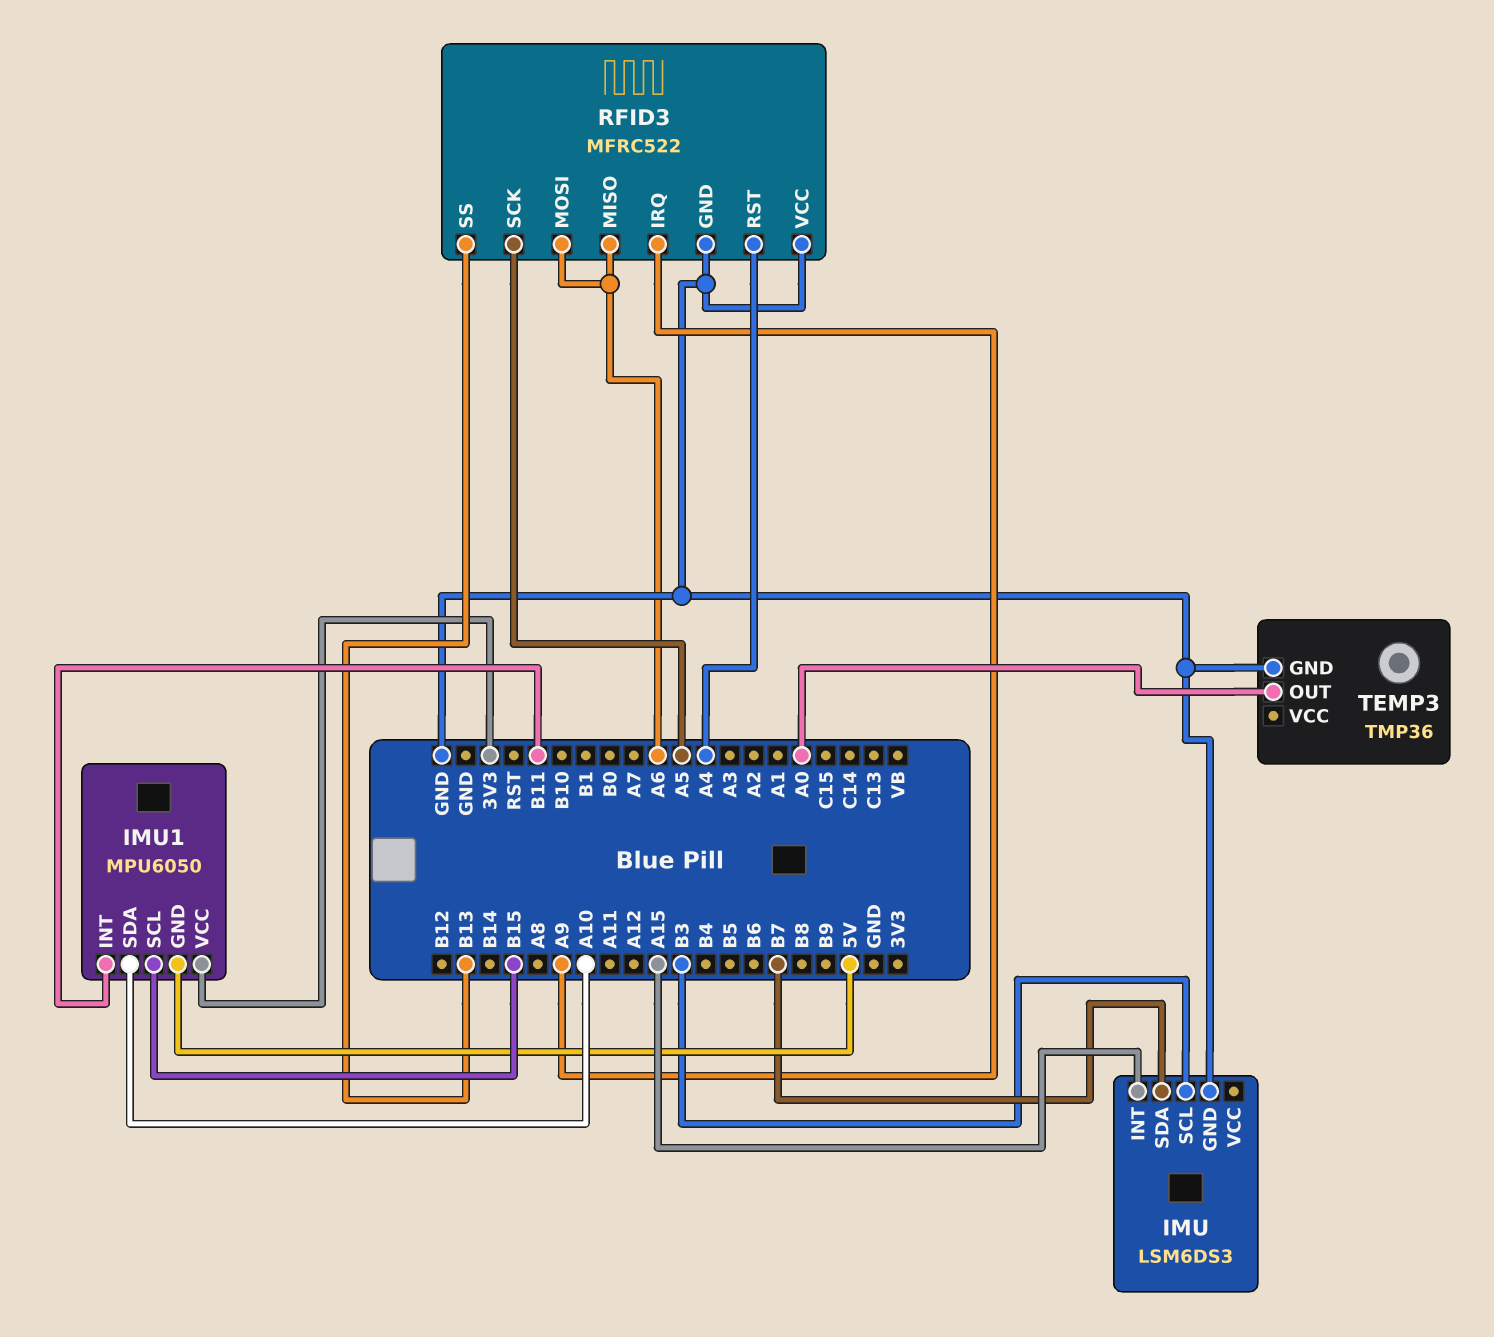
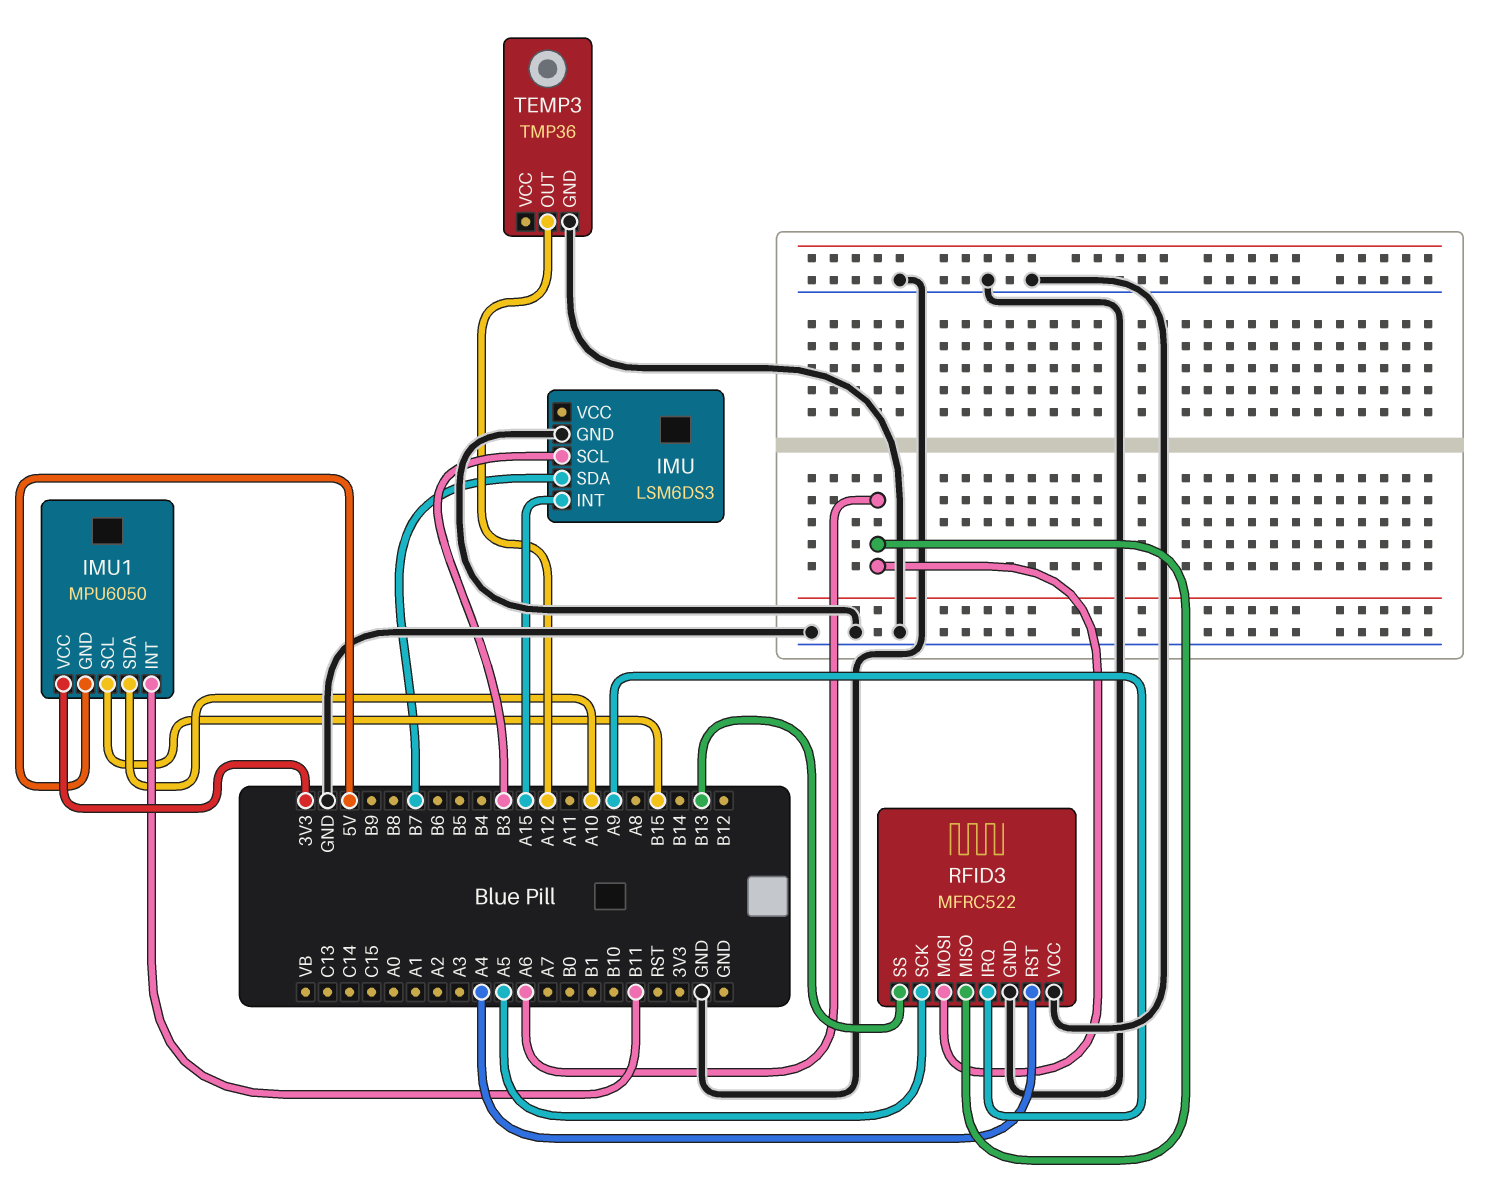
TEMP3 pin OUT: A0 -> A12

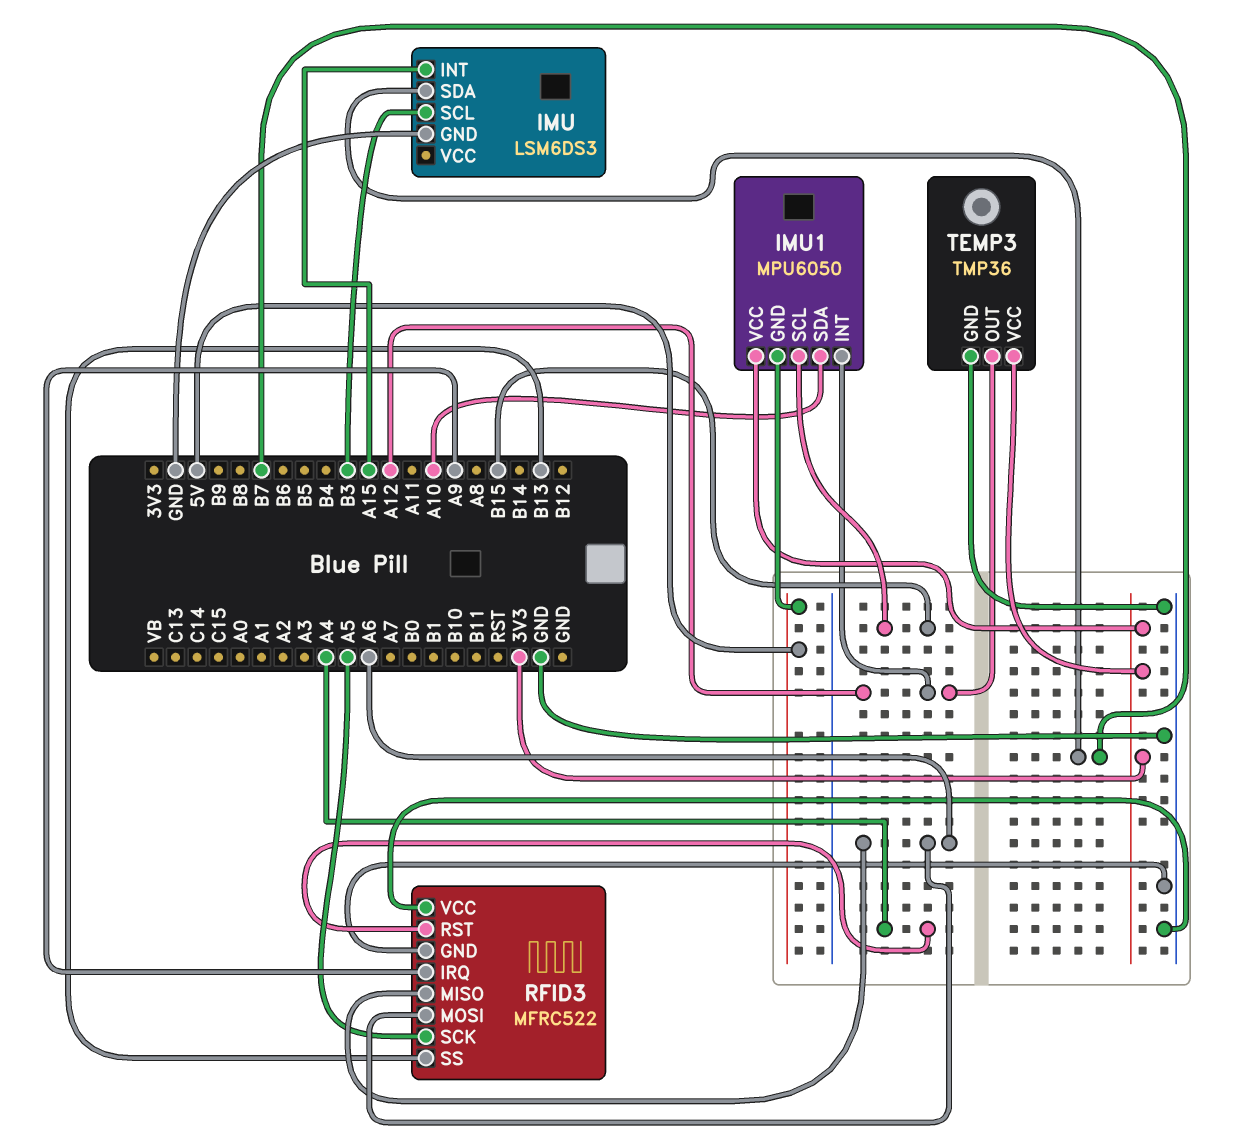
IMU1 pin INT: B11 -> A12
TEMP3 pin VCC: none -> 3V3

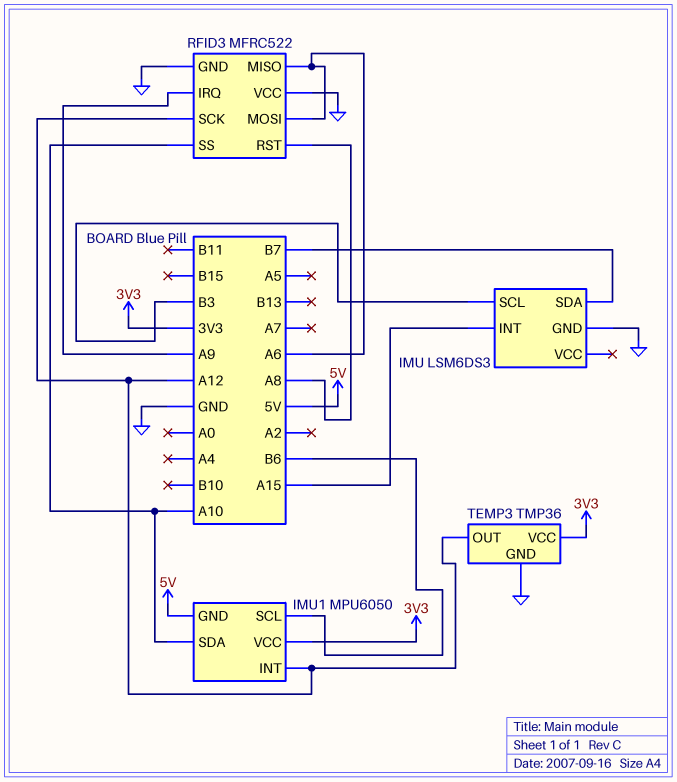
IMU1 pin SCL: B15 -> B6
RFID3 pin RST: A4 -> A8
RFID3 pin SCK: A5 -> A12
RFID3 pin SS: B13 -> A10

